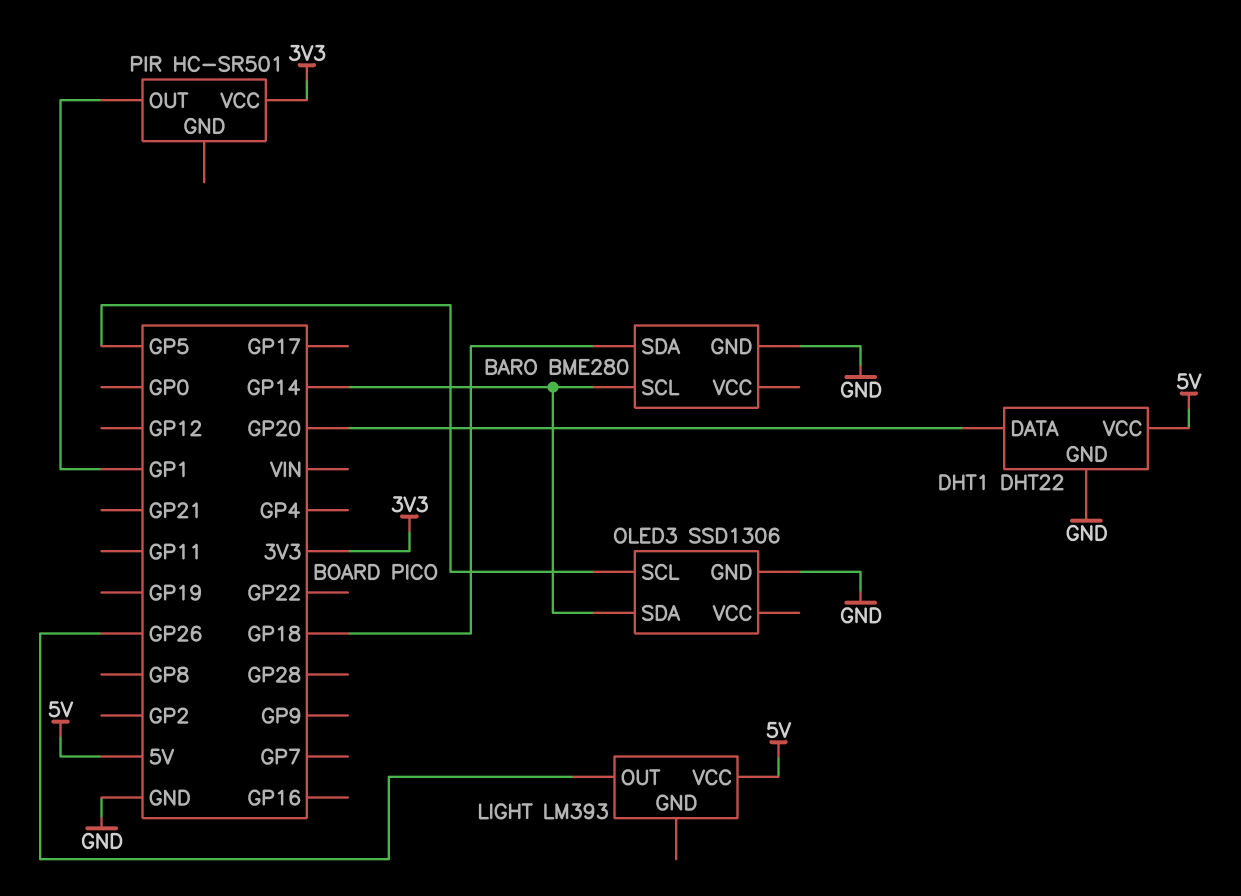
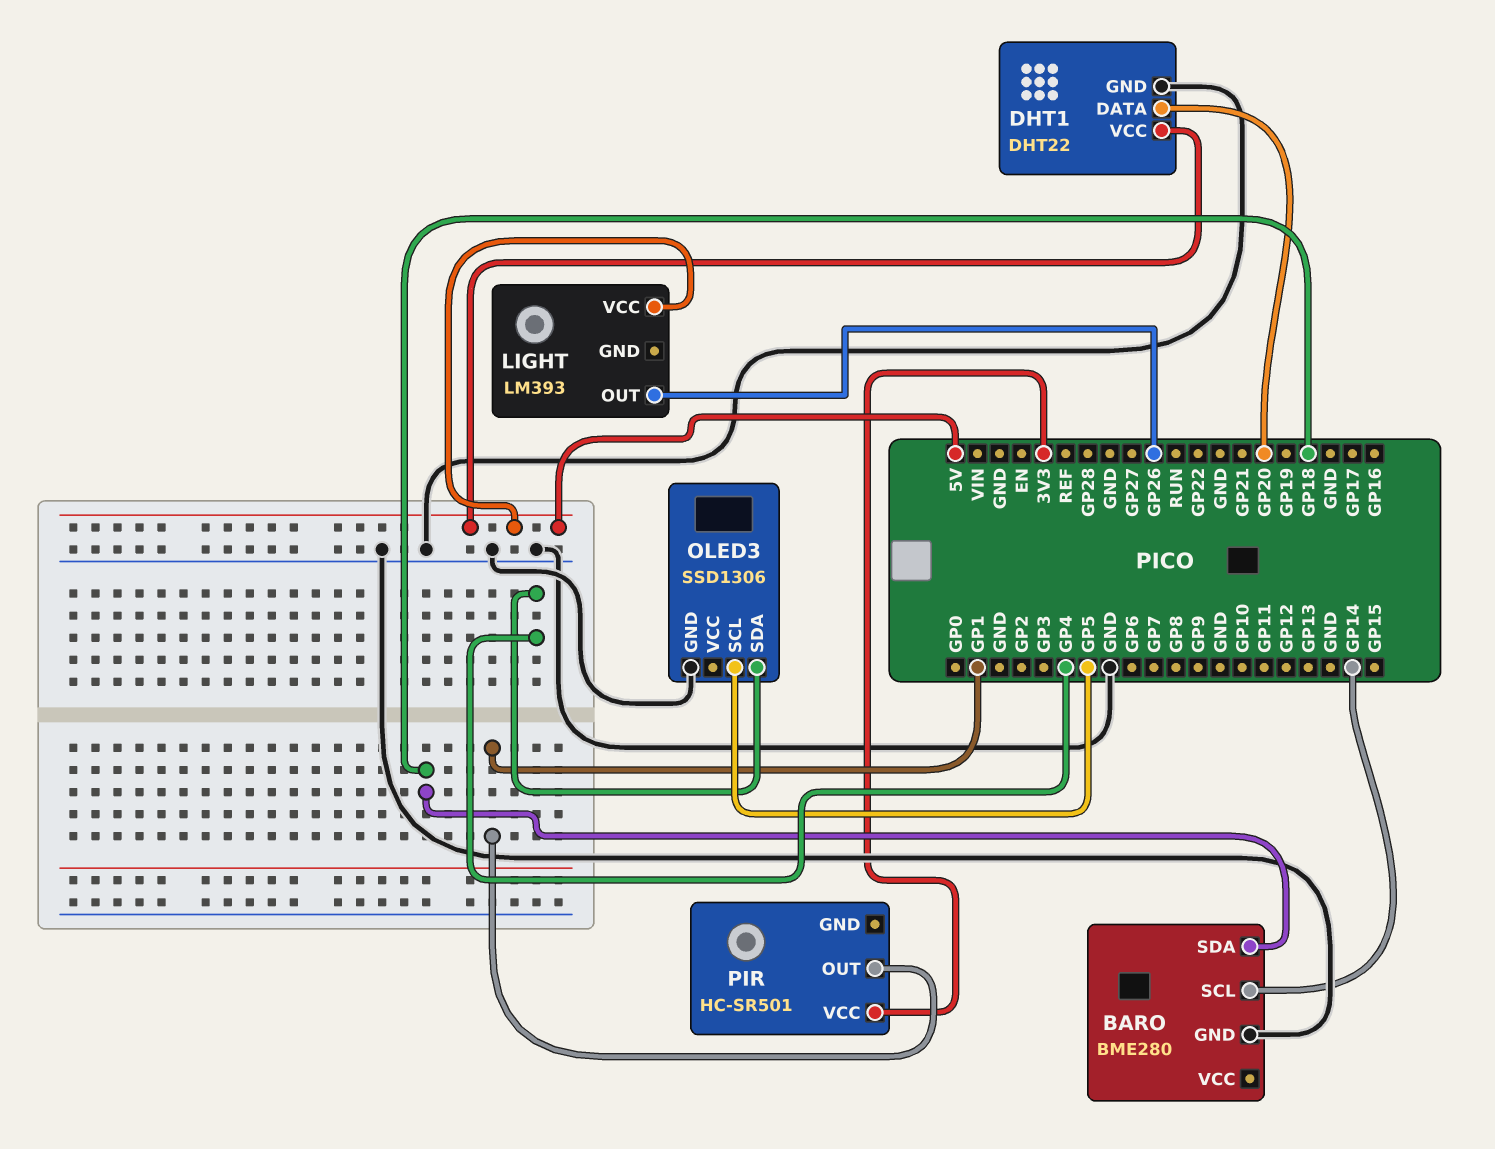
OLED3 pin SDA: GP14 -> GP4

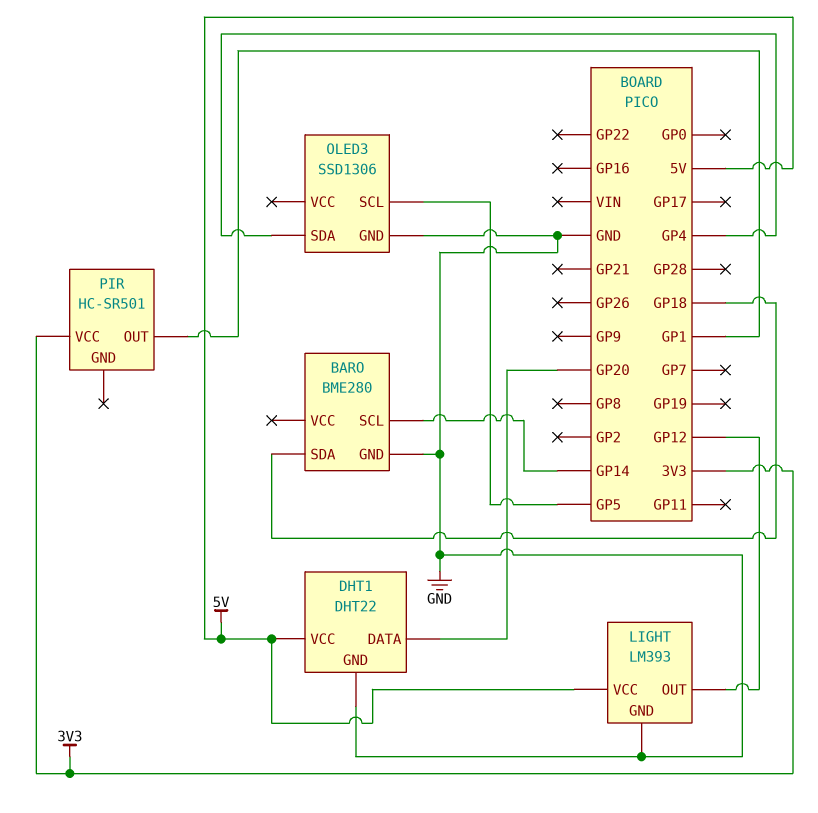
LIGHT pin GND: none -> GND
LIGHT pin OUT: GP26 -> GP12

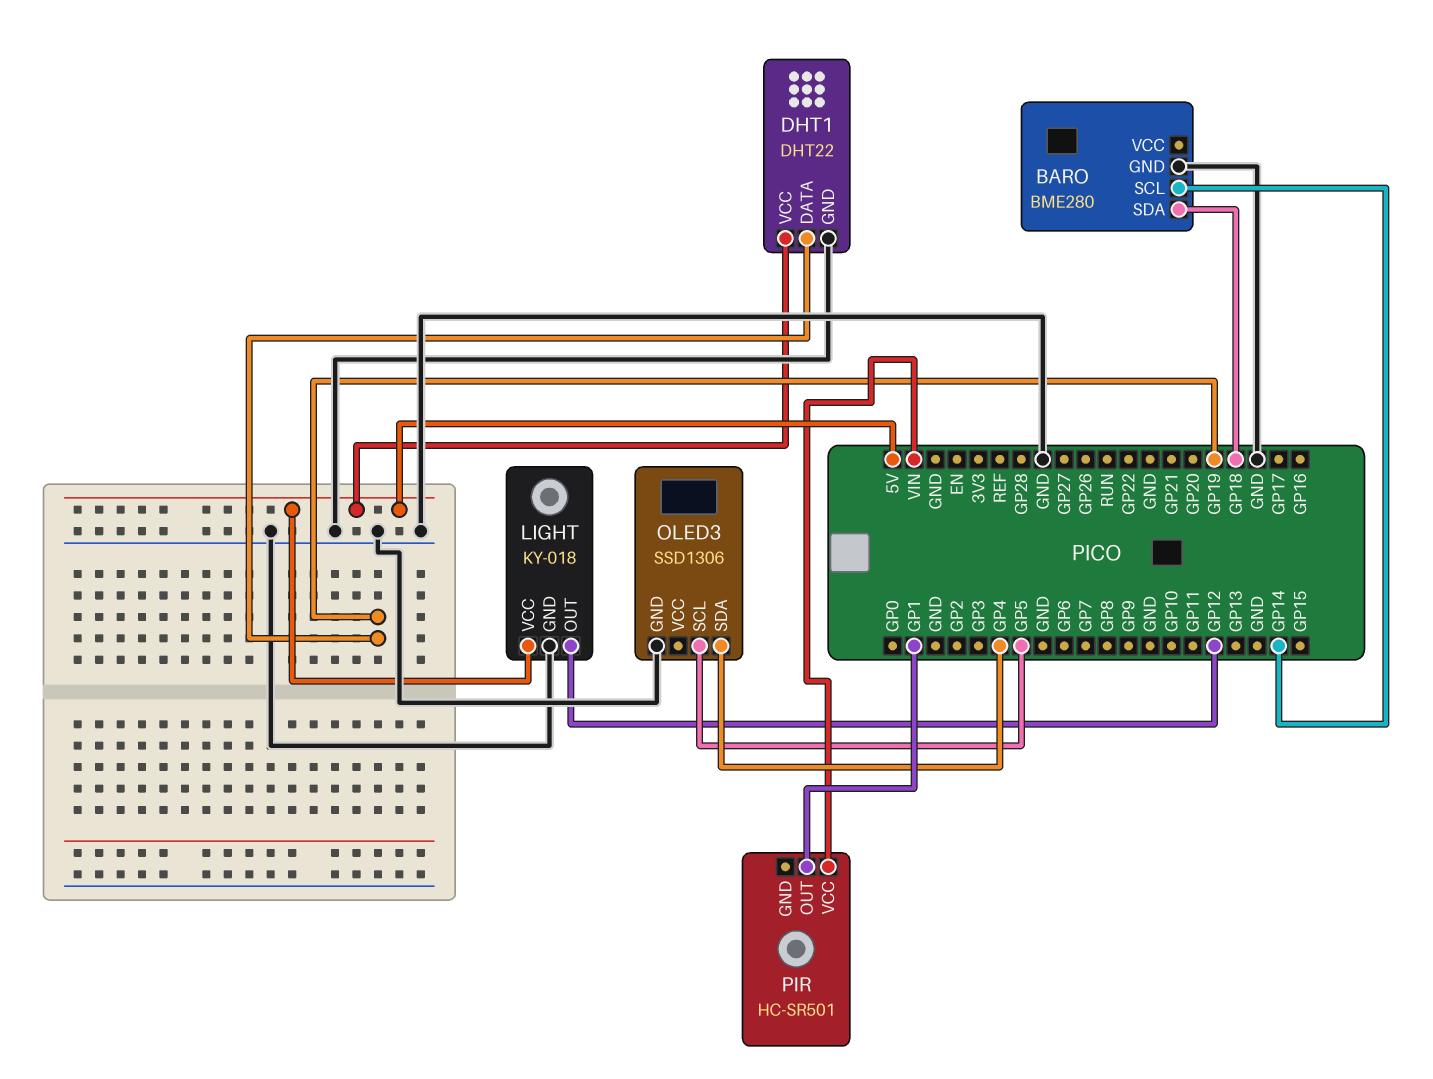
DHT1 pin DATA: GP20 -> GP19
LIGHT: LM393 -> KY-018
PIR pin VCC: 3V3 -> VIN

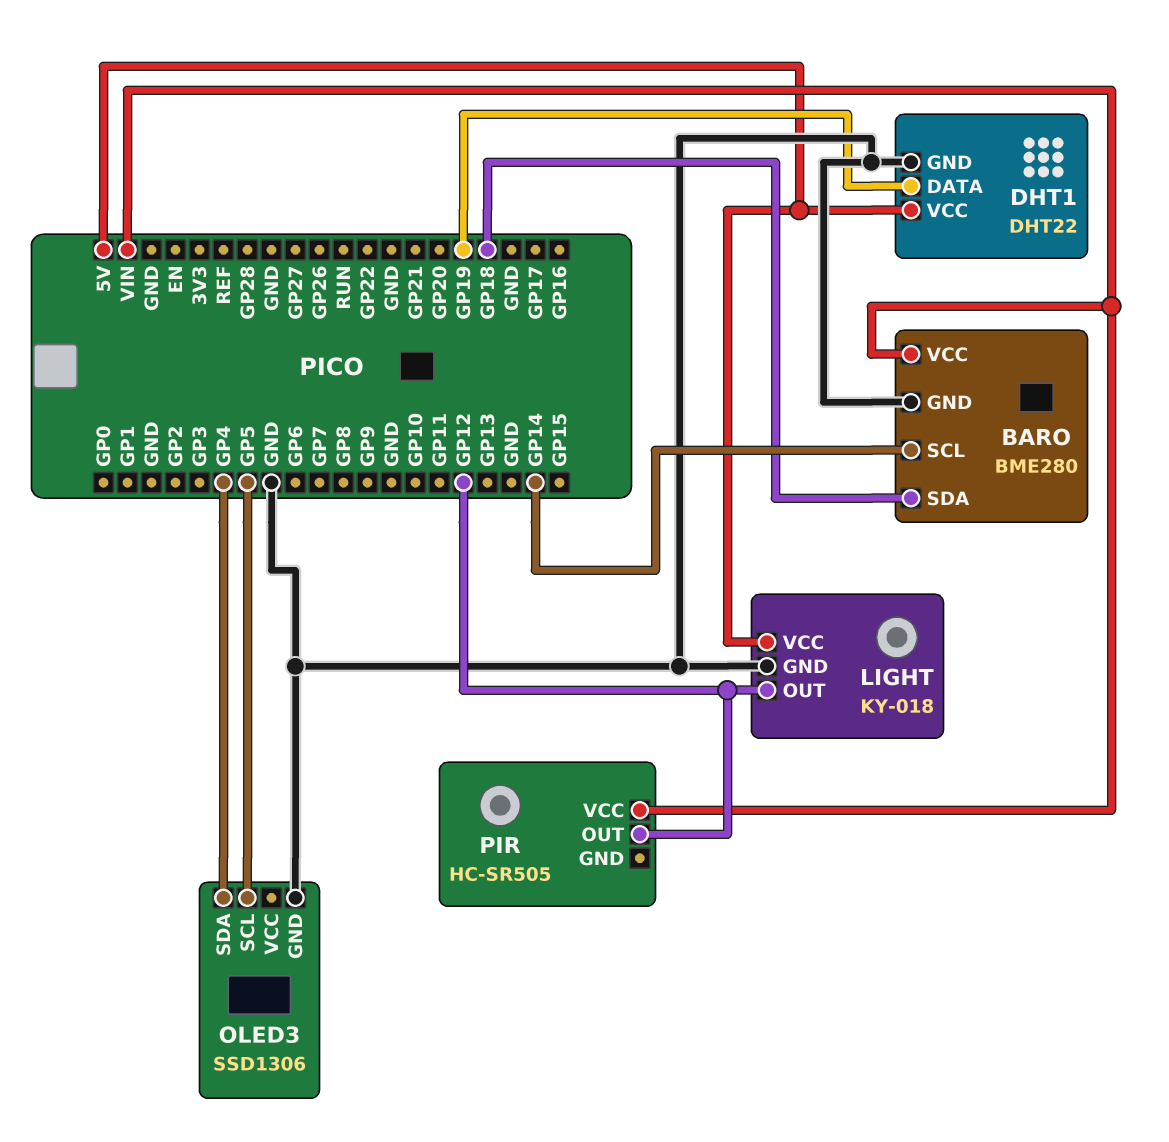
BARO pin VCC: none -> VIN
PIR: HC-SR501 -> HC-SR505
PIR pin OUT: GP1 -> GP12

